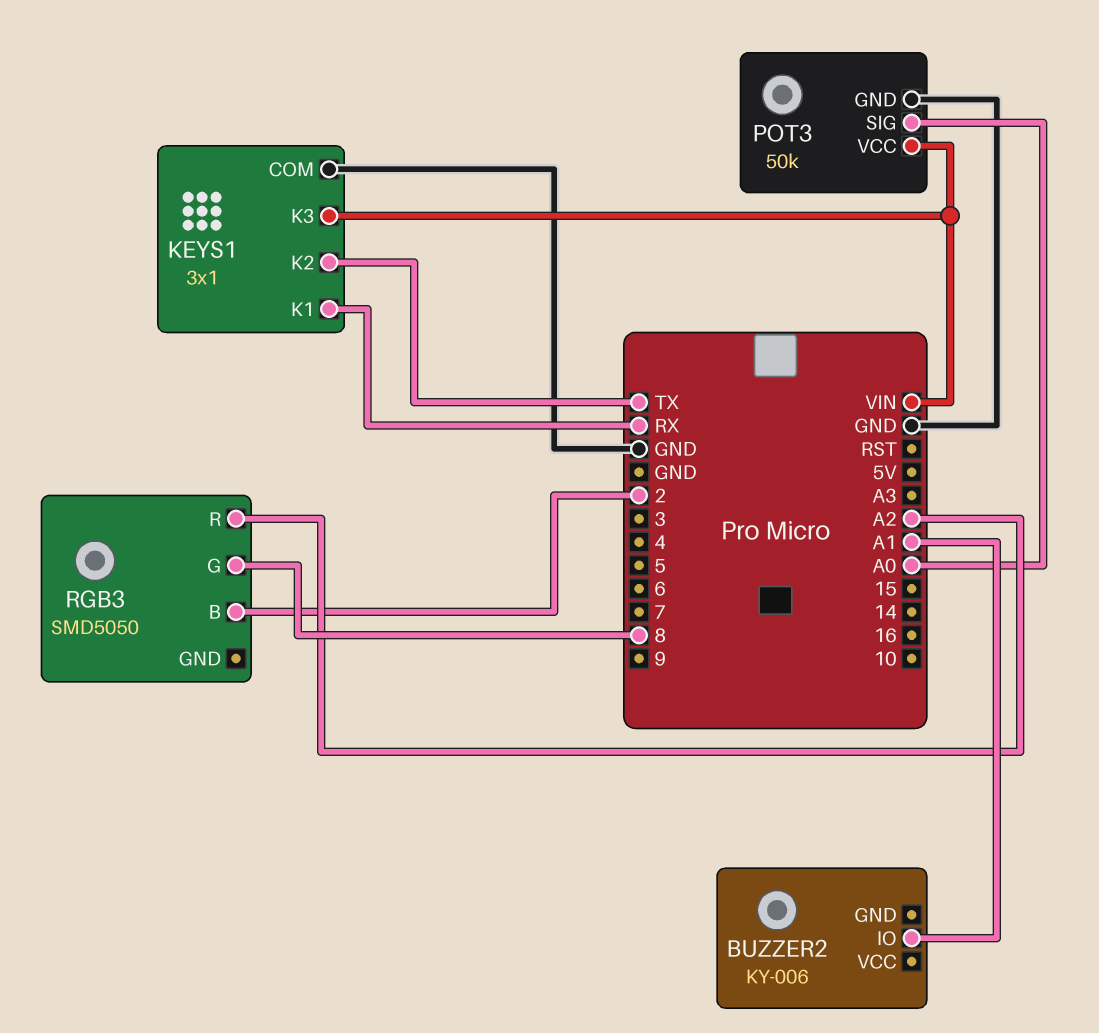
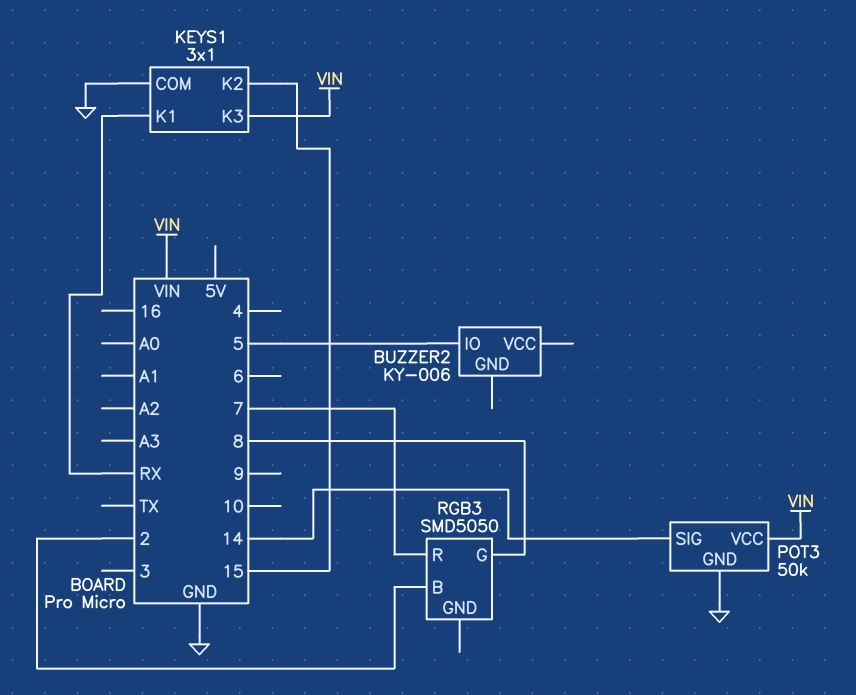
BUZZER2 pin IO: A1 -> 5
KEYS1 pin K2: TX -> 15
POT3 pin SIG: A0 -> 14
RGB3 pin R: A2 -> 7

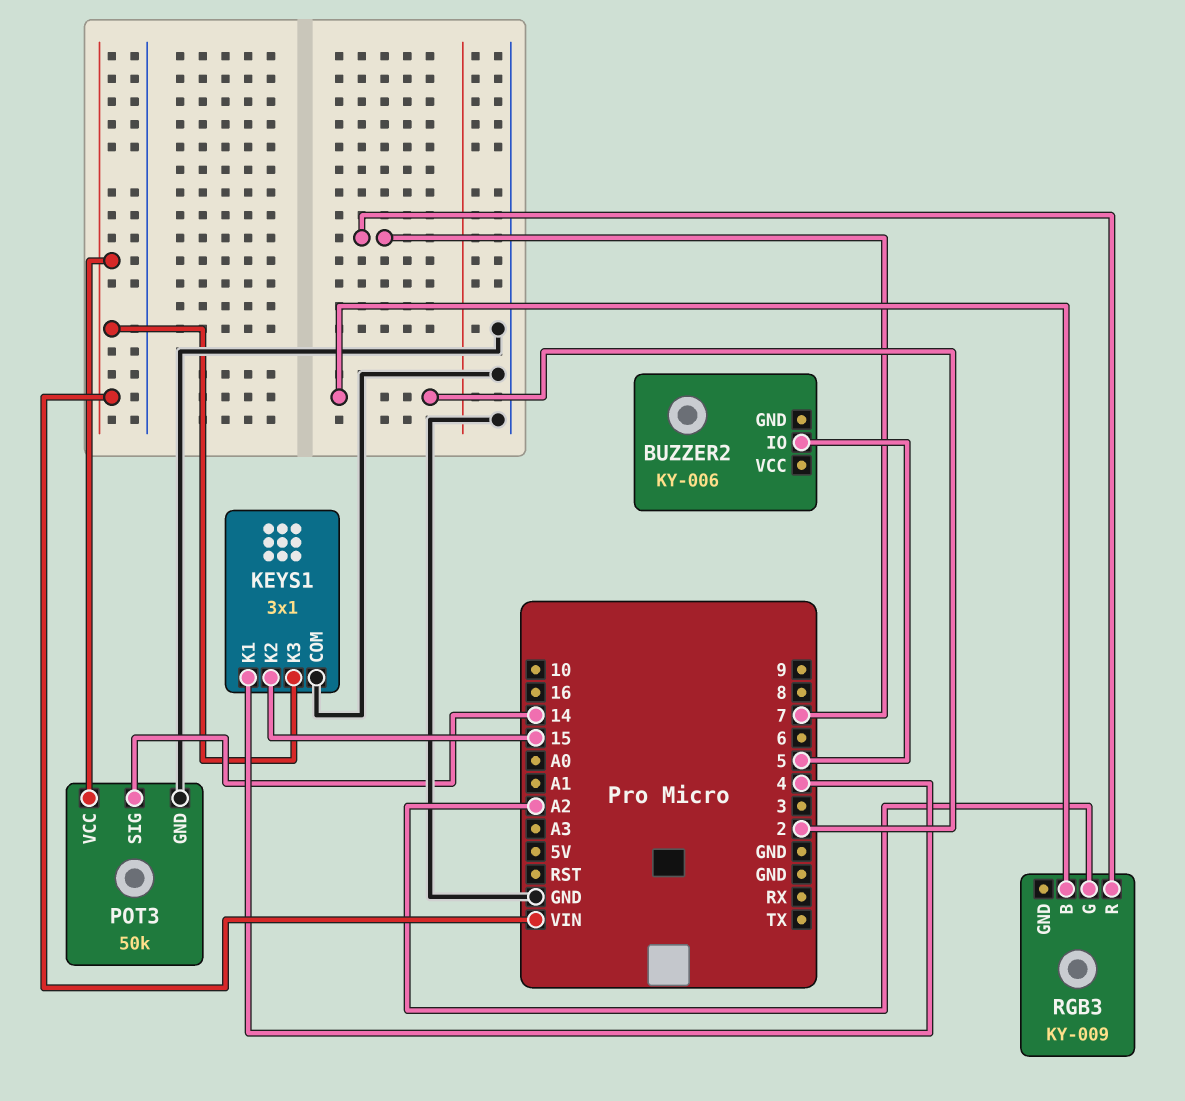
KEYS1 pin K1: RX -> 4
RGB3: SMD5050 -> KY-009
RGB3 pin G: 8 -> A2

